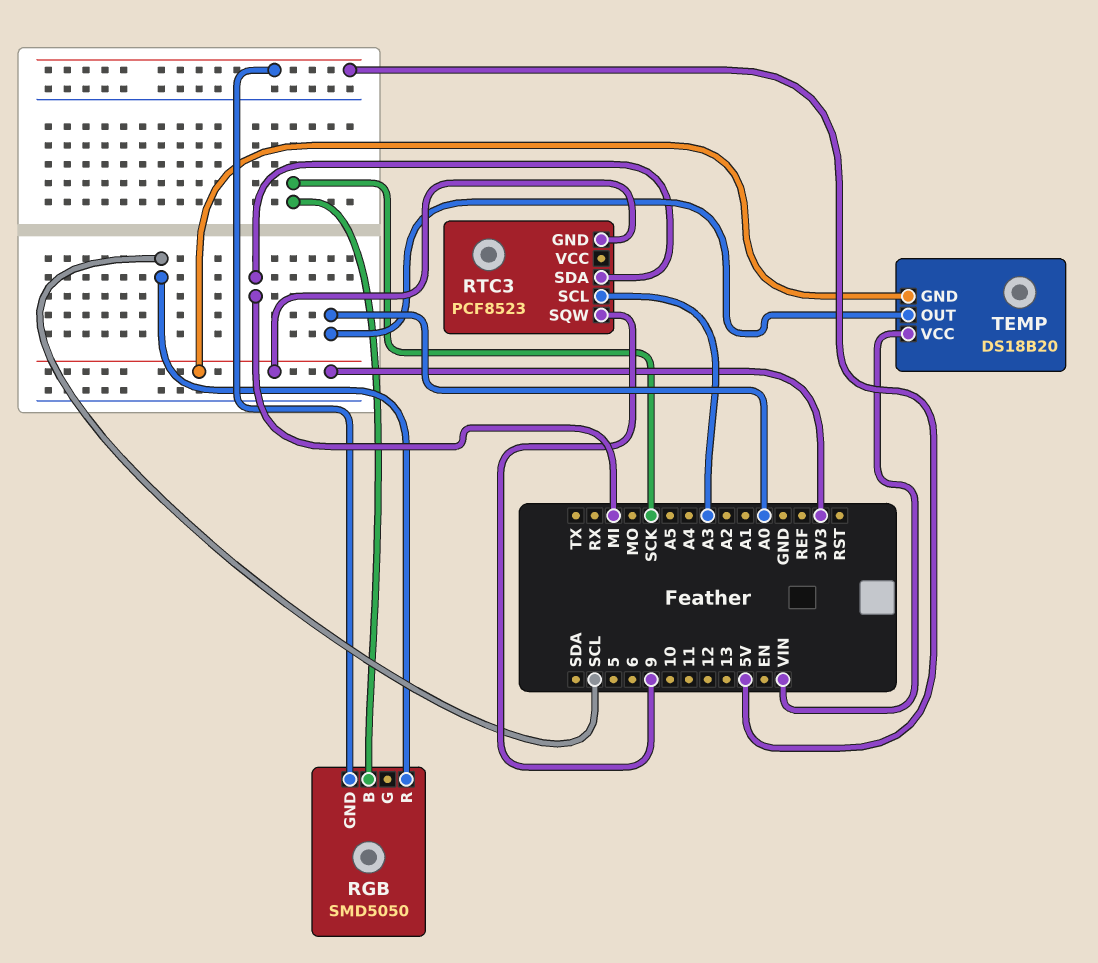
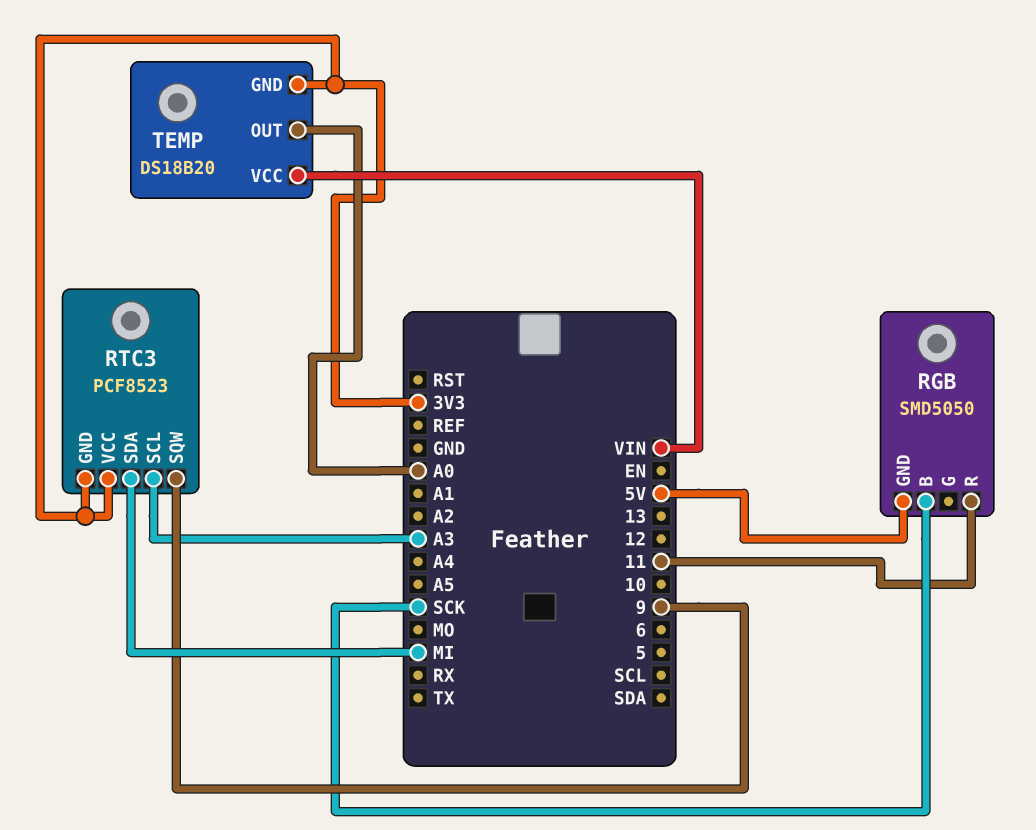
RGB pin R: SCL -> 11
RTC3 pin VCC: none -> 3V3

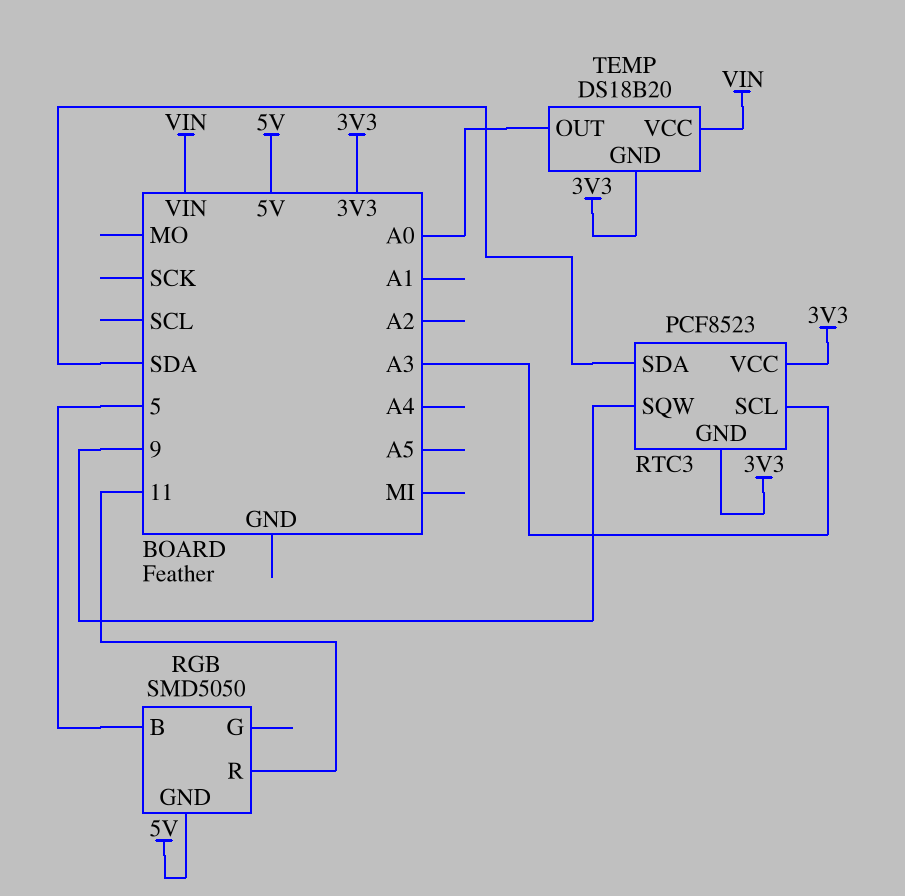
RGB pin B: SCK -> 5
RTC3 pin SDA: MI -> SDA

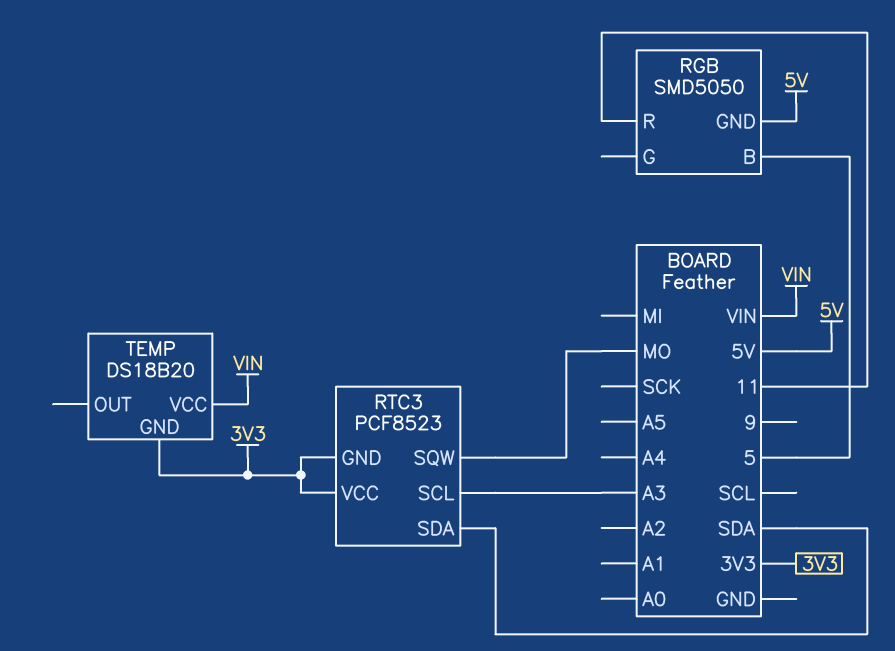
RTC3 pin SQW: 9 -> MO
TEMP pin OUT: A0 -> none

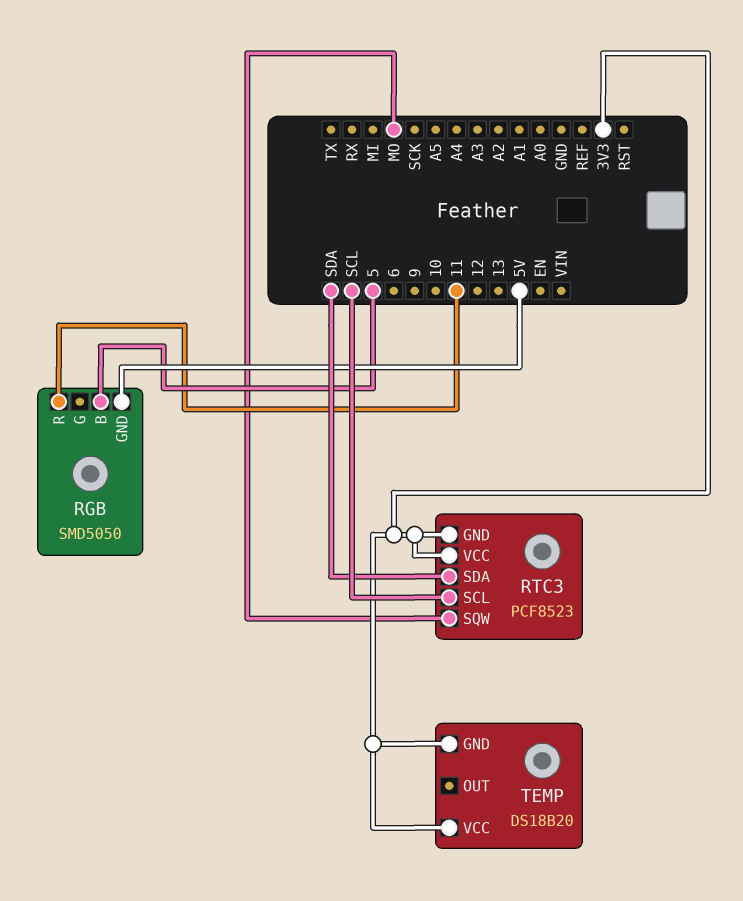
RTC3 pin SCL: A3 -> SCL
TEMP pin VCC: VIN -> 3V3

